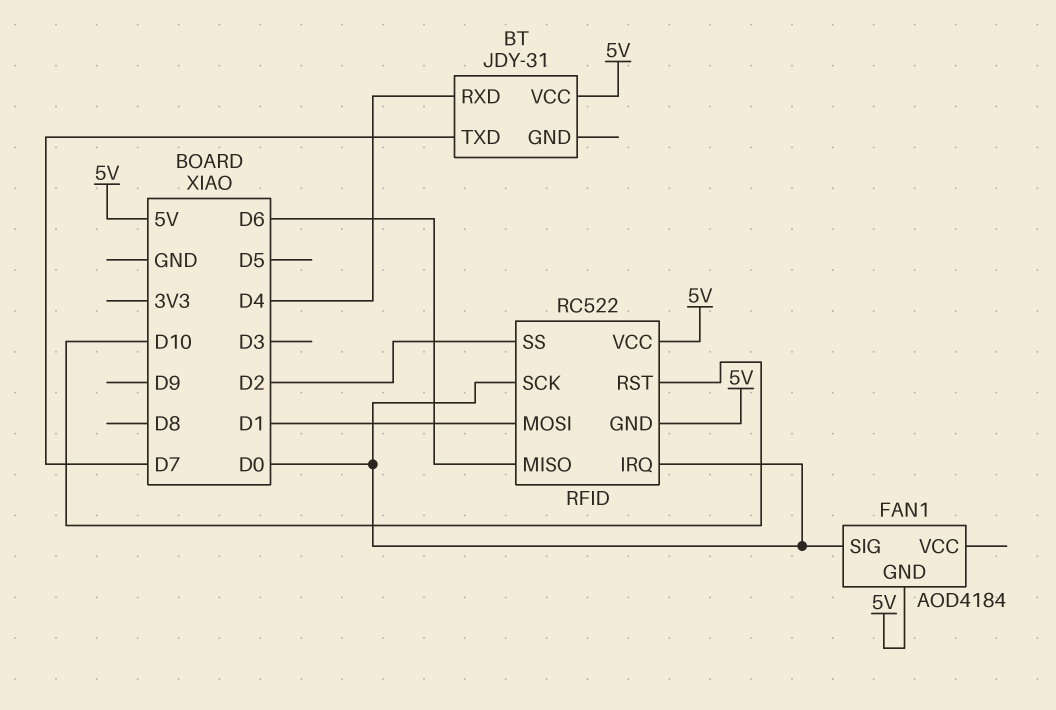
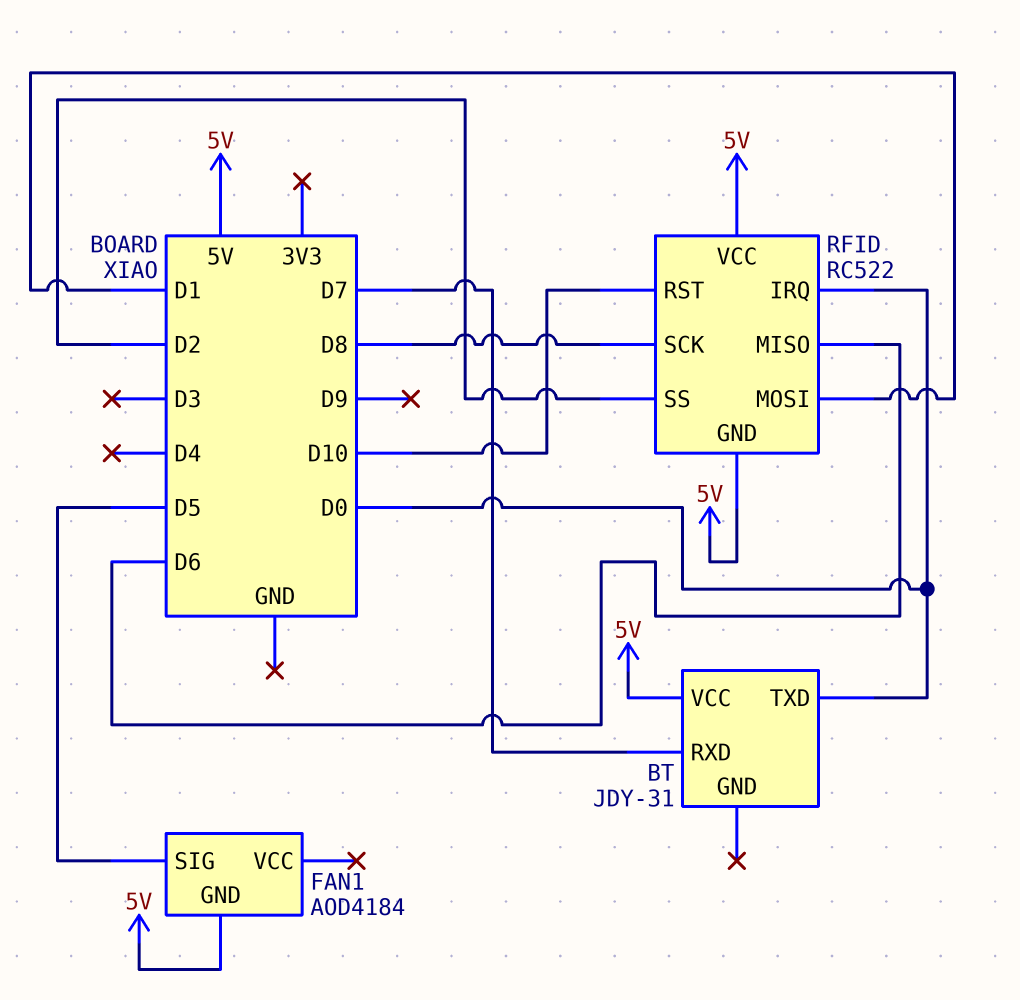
BT pin RXD: D4 -> D7
BT pin TXD: D7 -> D0
FAN1 pin SIG: D0 -> D5
RFID pin SCK: D0 -> D8

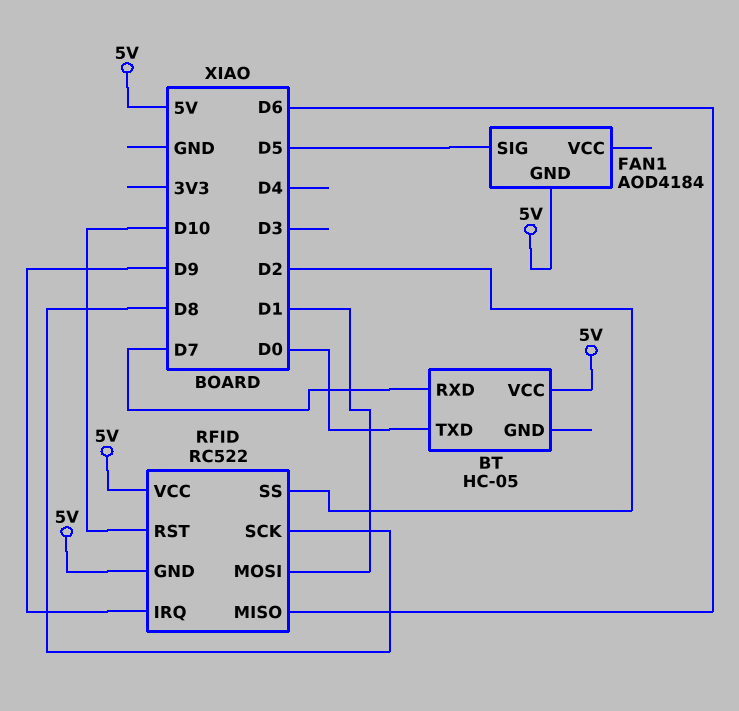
BT: JDY-31 -> HC-05
RFID pin IRQ: D0 -> D9

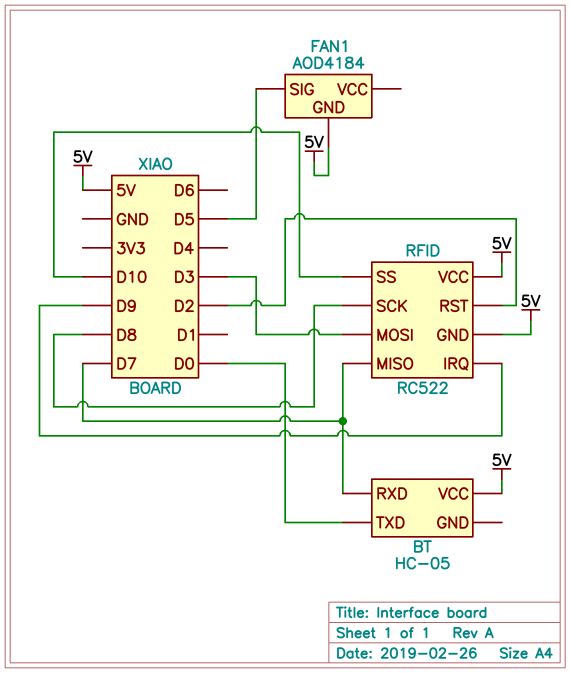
RFID pin MISO: D6 -> D7
RFID pin MOSI: D1 -> D3
RFID pin RST: D10 -> D2
RFID pin SS: D2 -> D10

